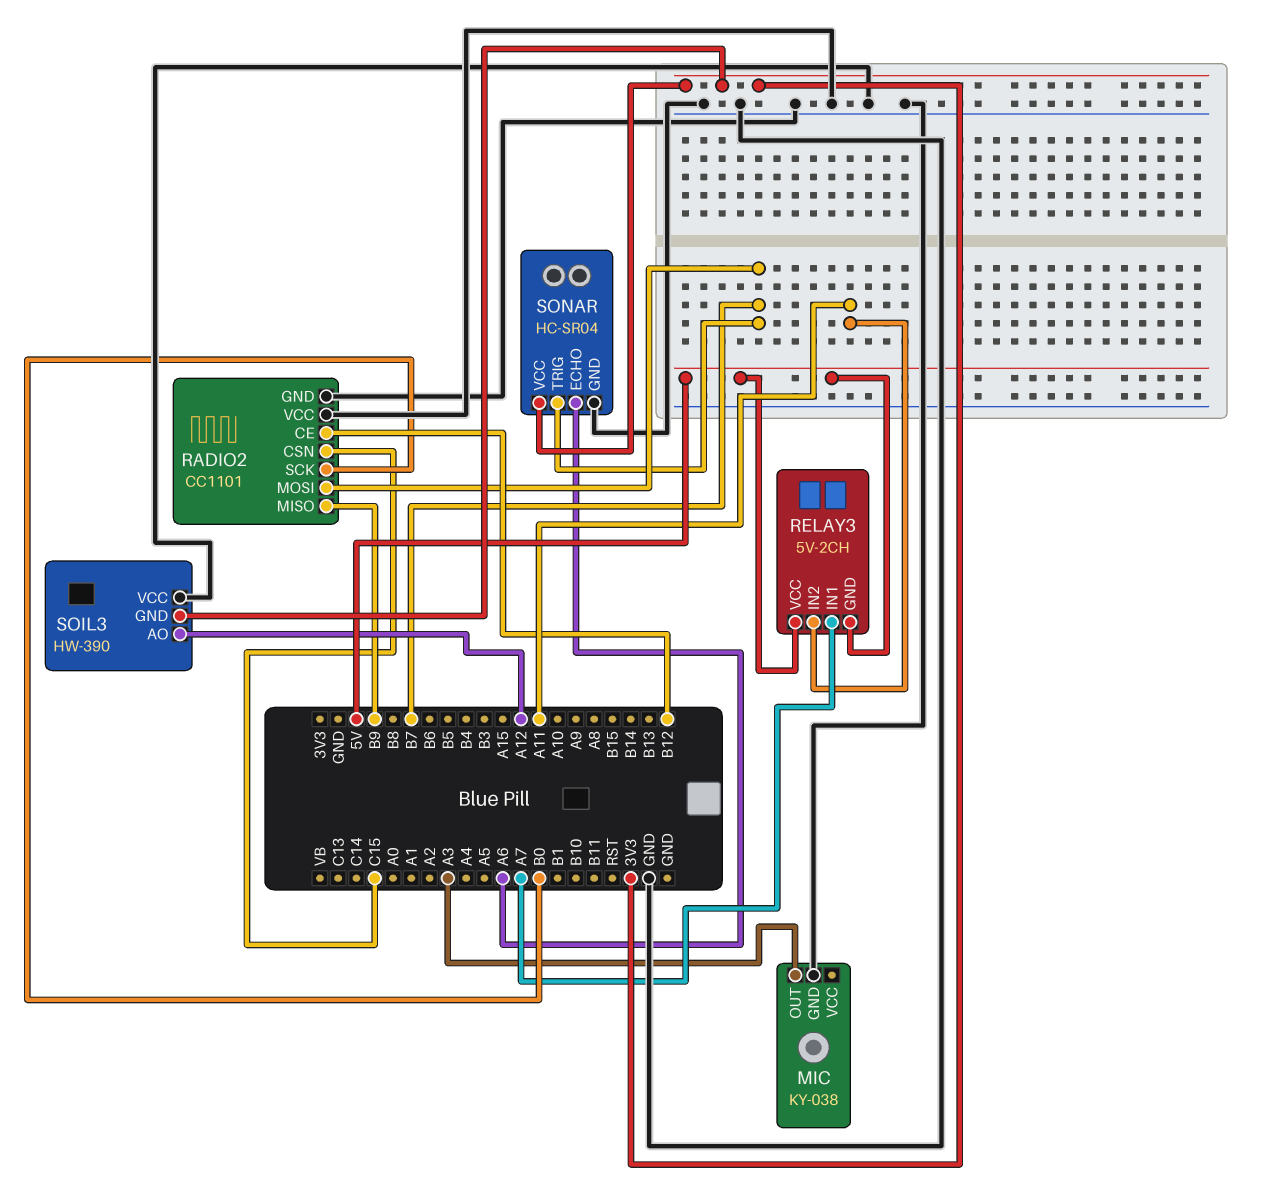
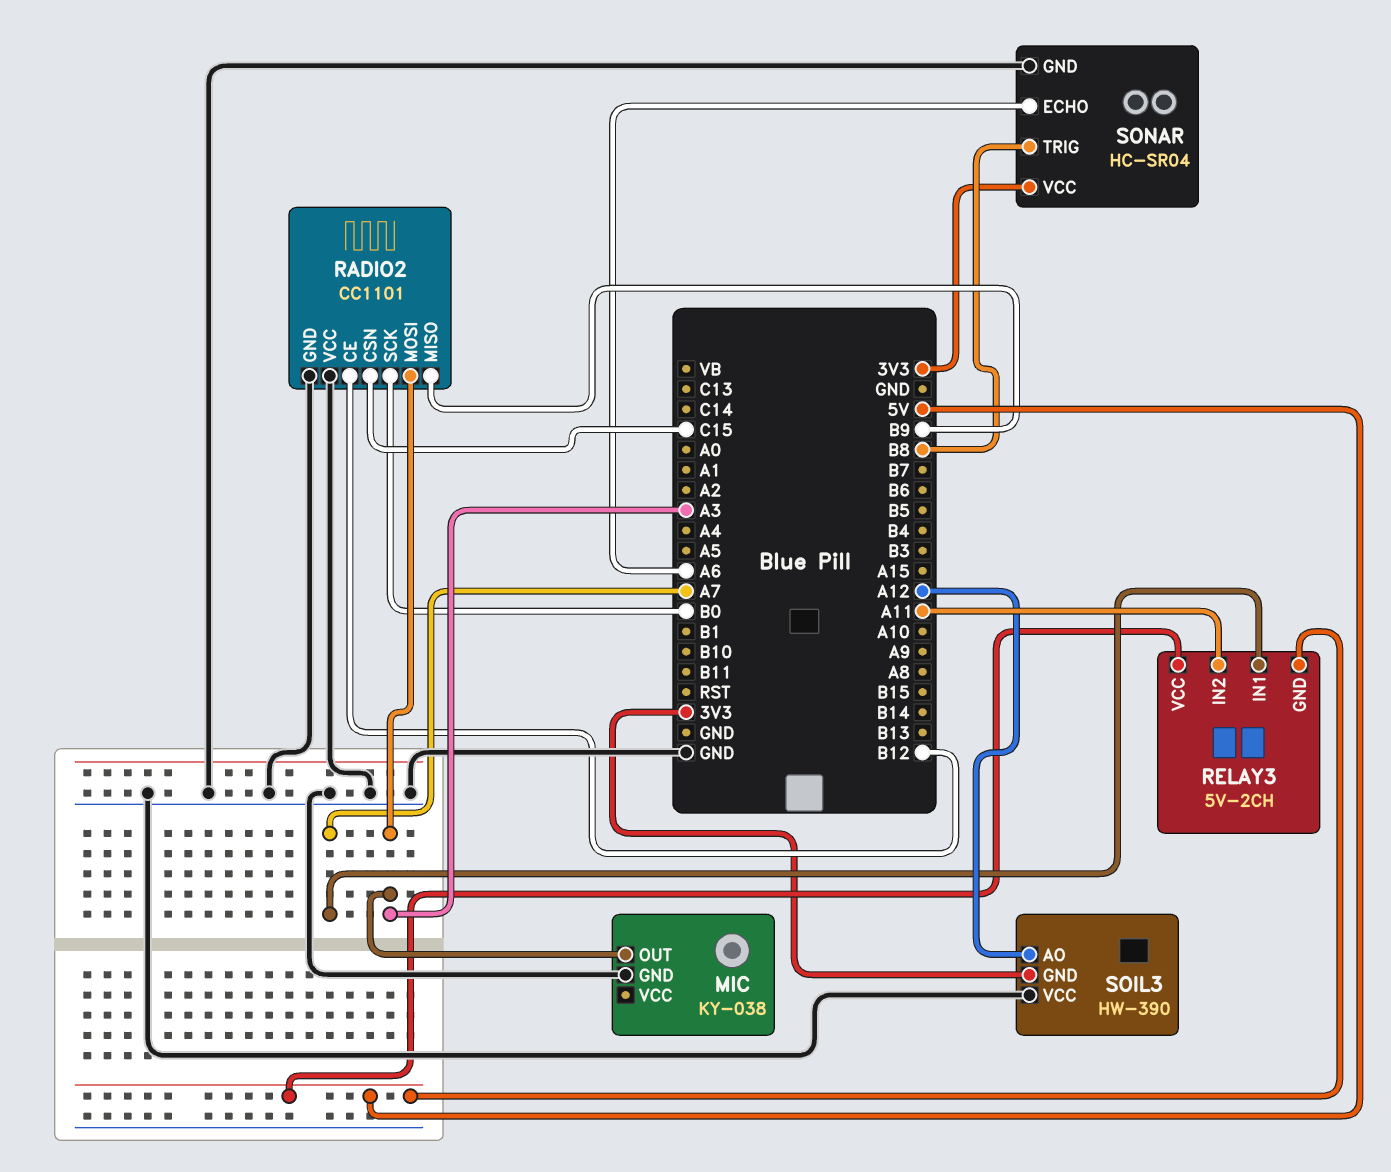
RADIO2 pin MOSI: B7 -> A3
SONAR pin TRIG: B7 -> B8

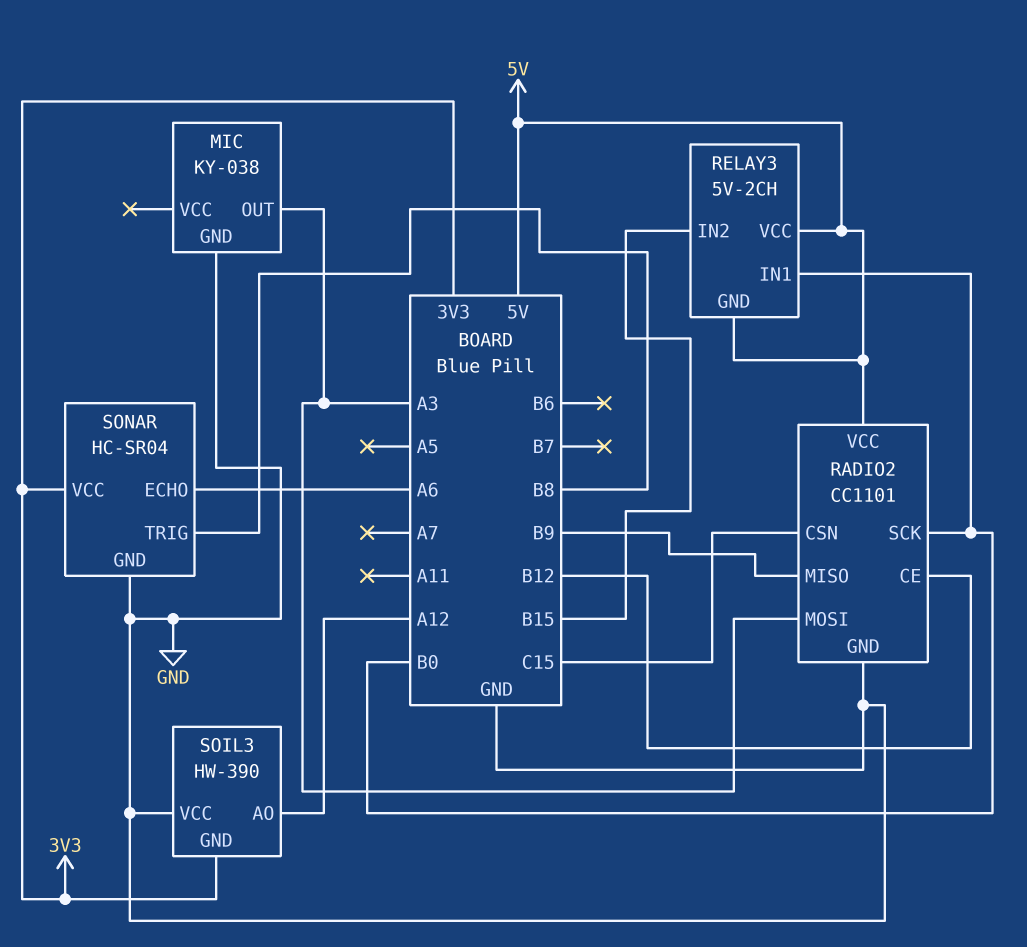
RADIO2 pin VCC: GND -> 5V
RELAY3 pin IN1: A7 -> B0
RELAY3 pin IN2: A11 -> B15

